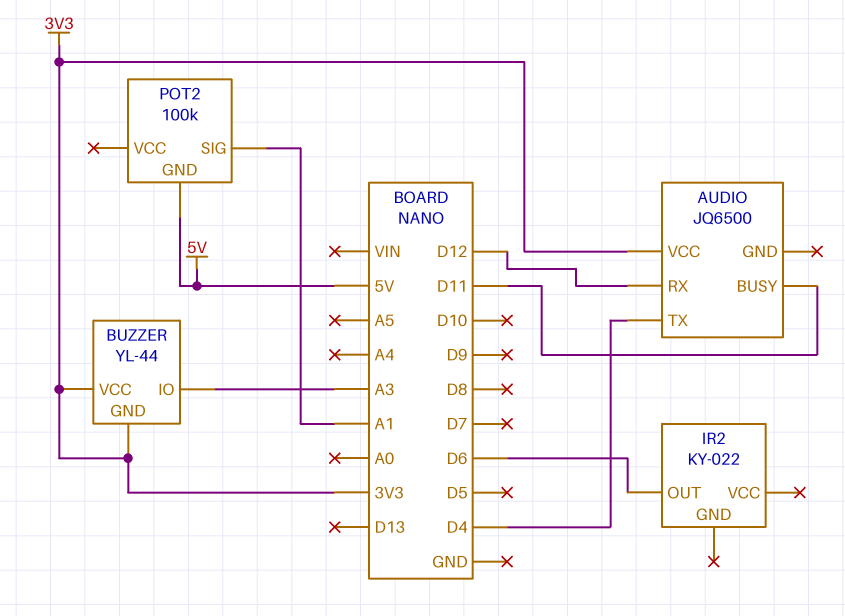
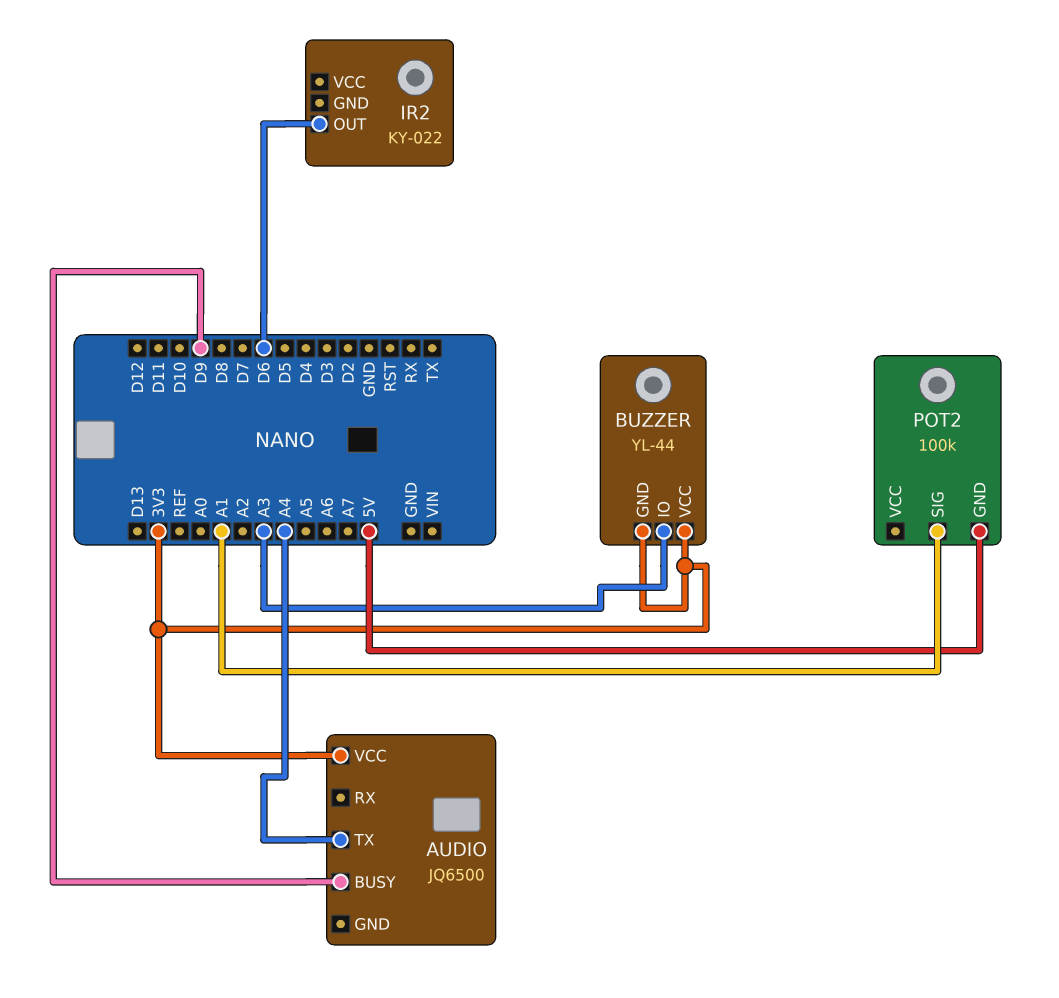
AUDIO pin BUSY: D11 -> D9
AUDIO pin RX: D12 -> none
AUDIO pin TX: D4 -> A4

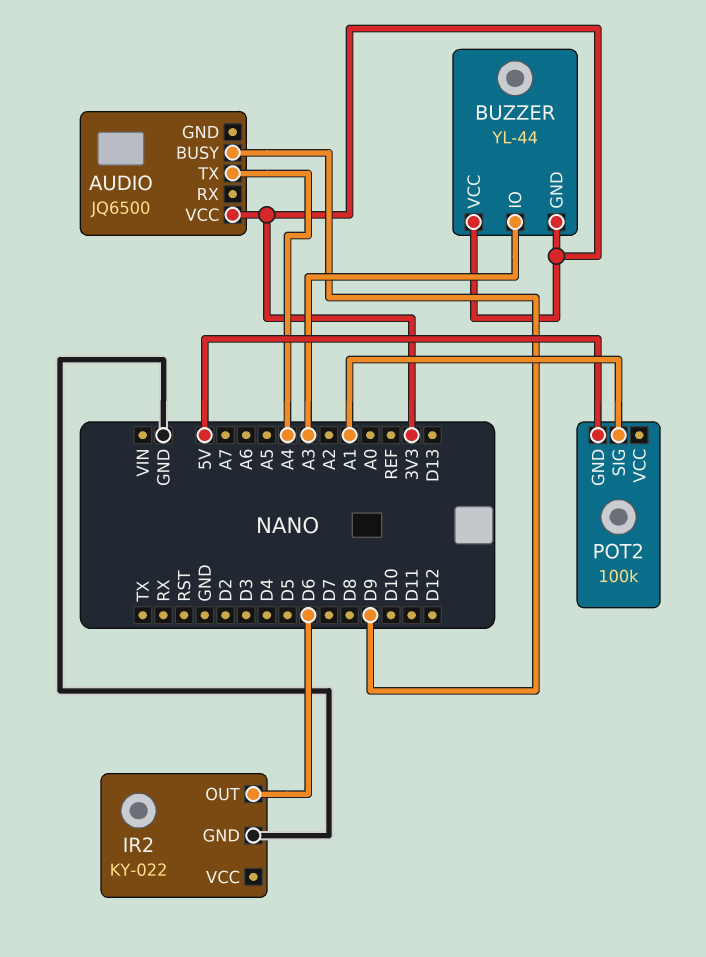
IR2 pin GND: none -> GND

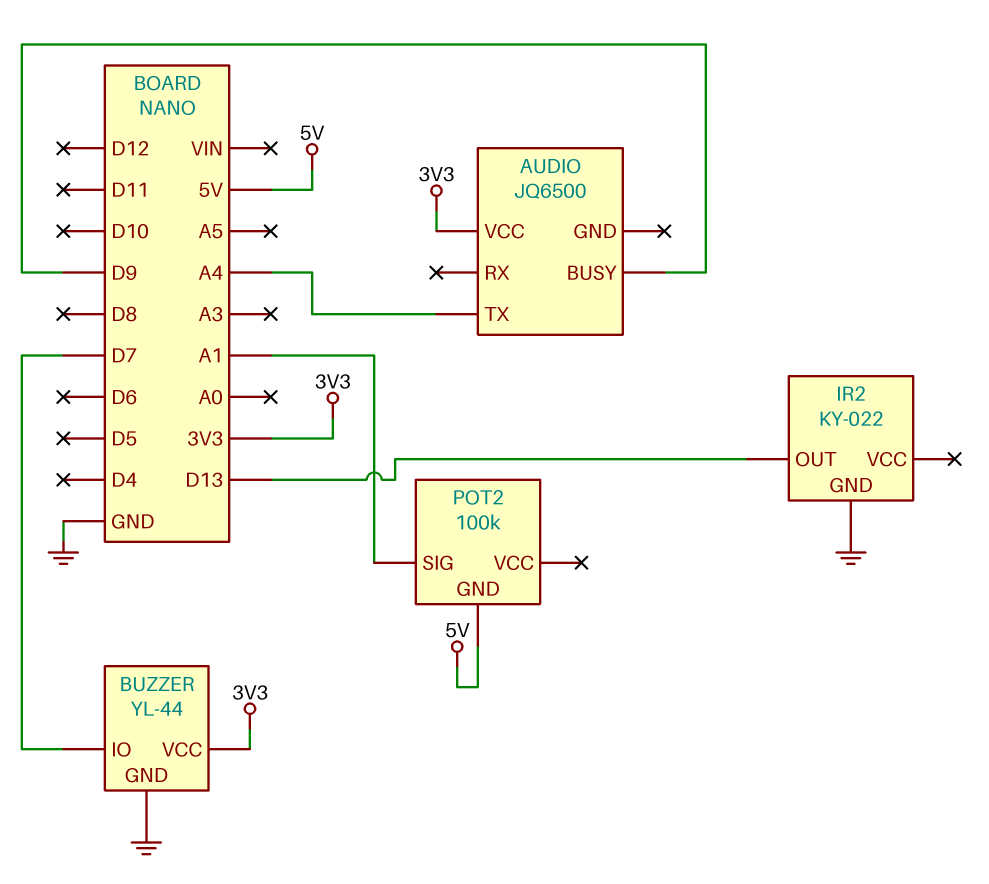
BUZZER pin GND: 3V3 -> GND
BUZZER pin IO: A3 -> D7
IR2 pin OUT: D6 -> D13

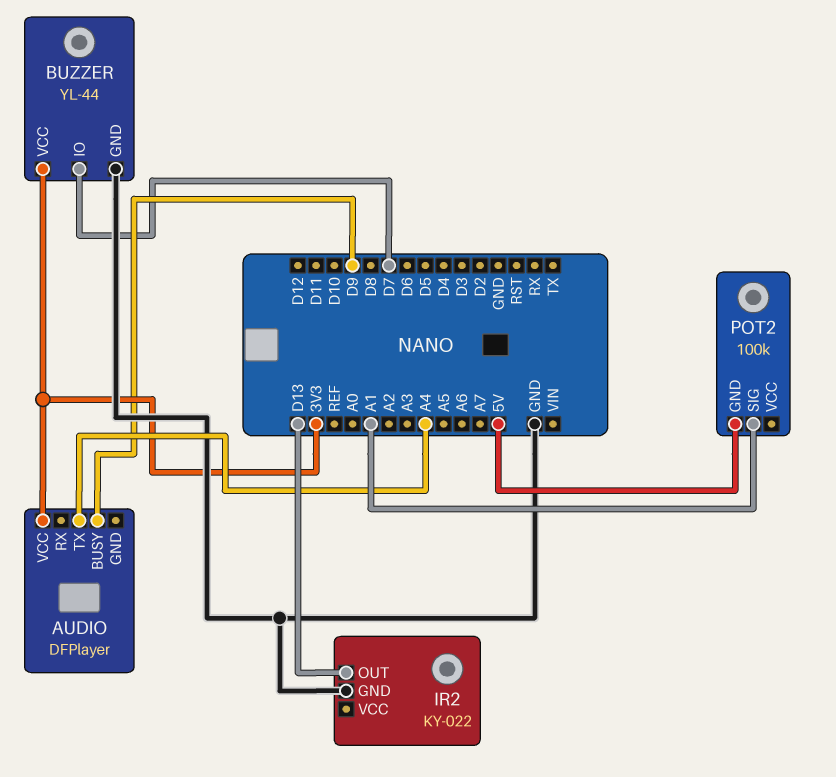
AUDIO: JQ6500 -> DFPlayer

